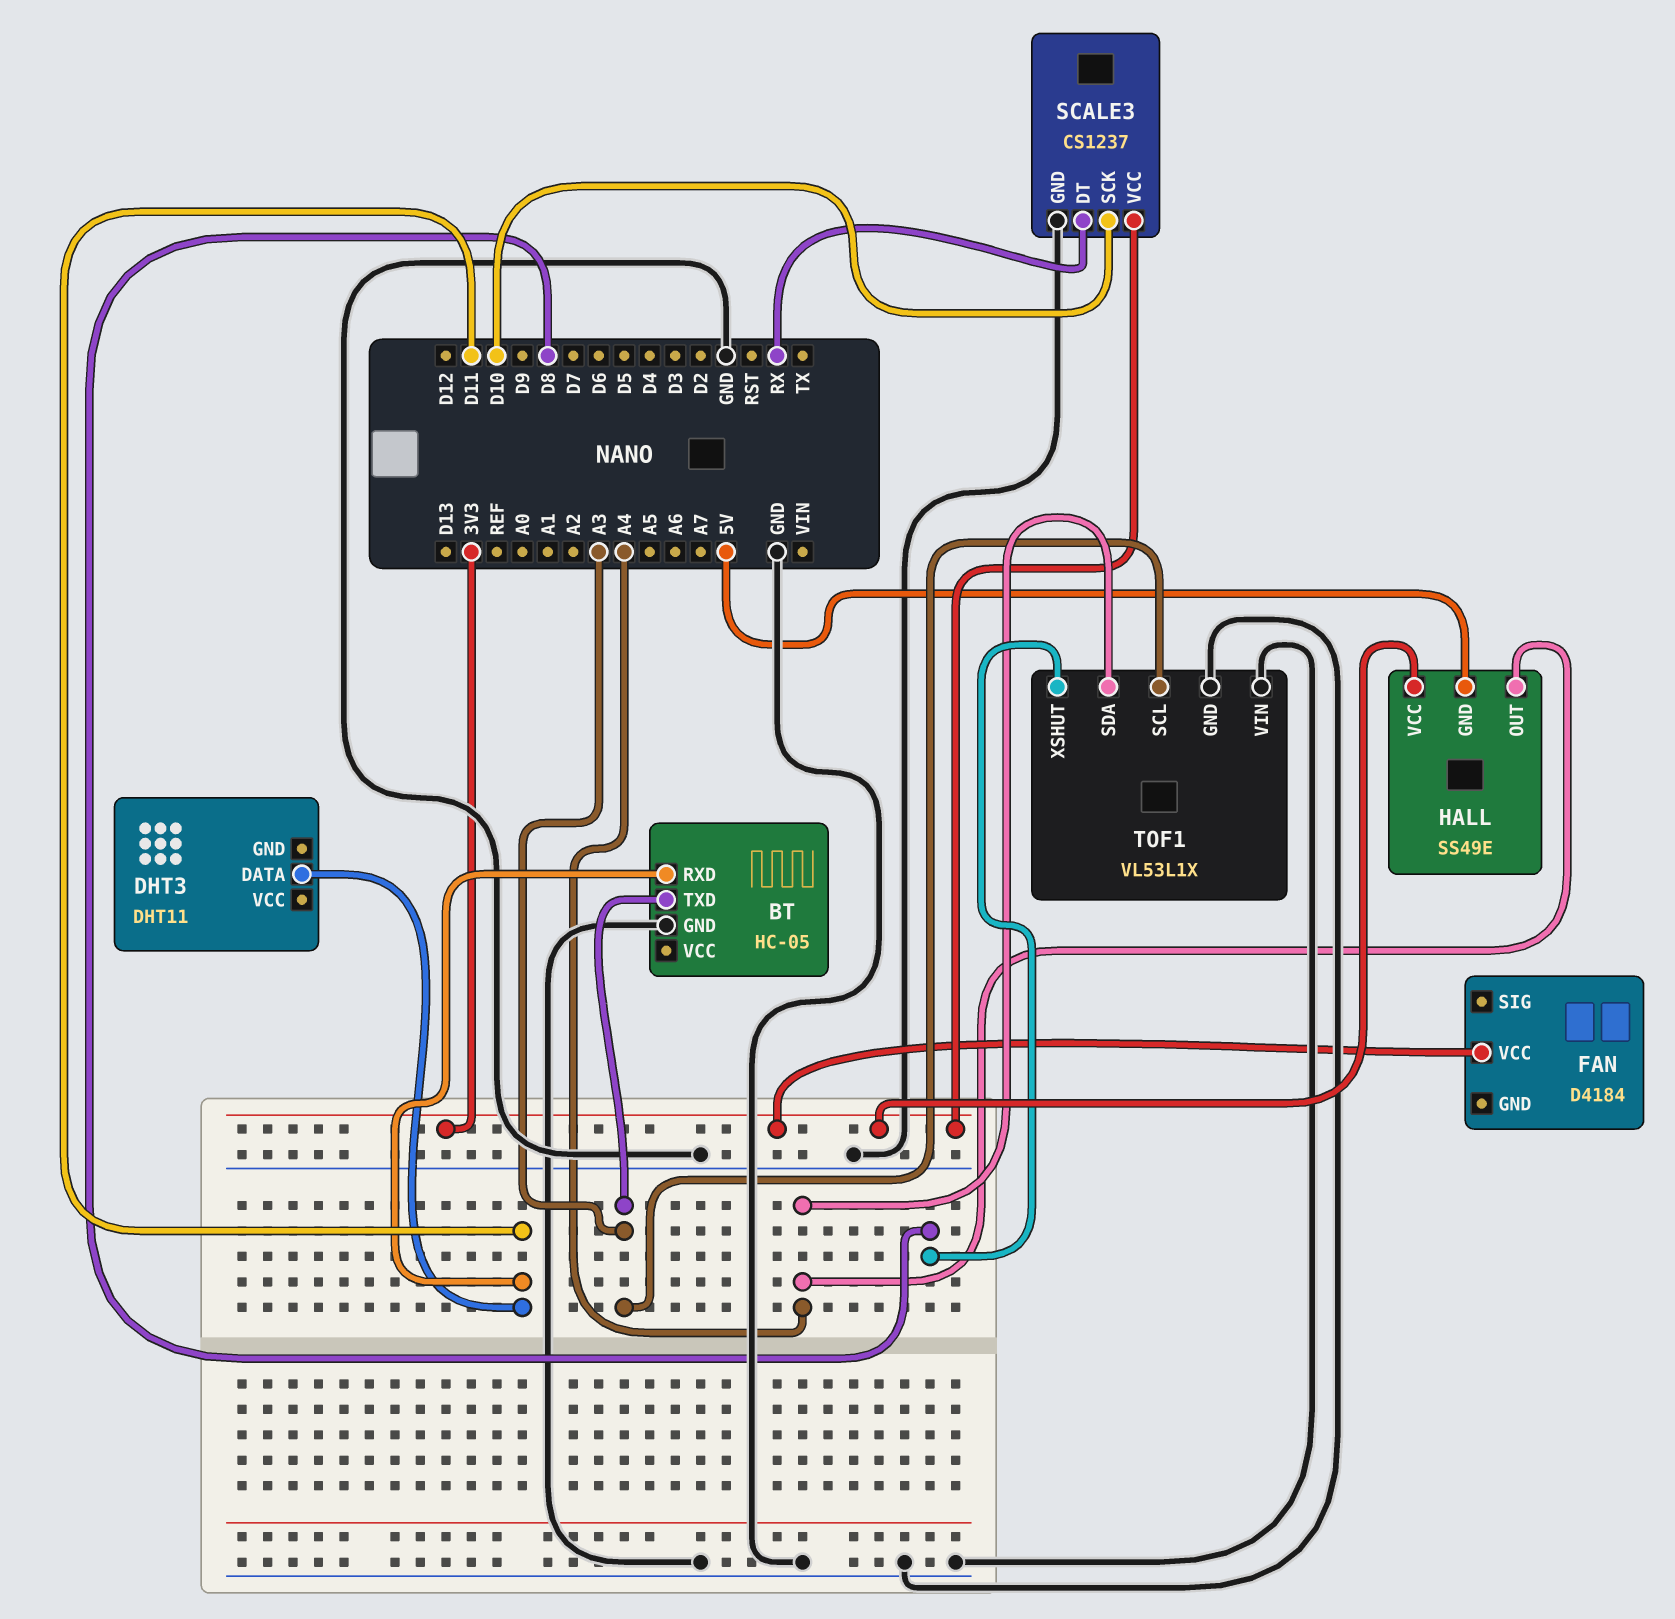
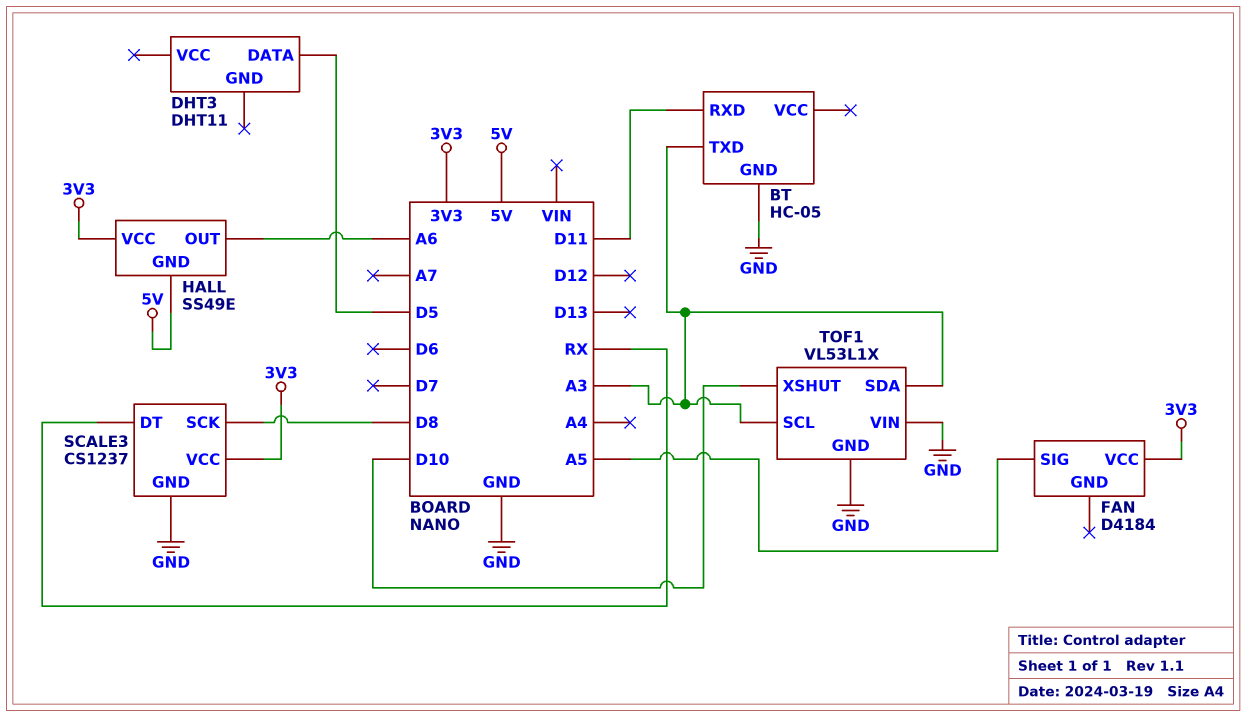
DHT3 pin DATA: D11 -> D5
FAN pin SIG: none -> A5
HALL pin OUT: A4 -> A6
SCALE3 pin SCK: D10 -> D8
TOF1 pin SDA: A4 -> A3
TOF1 pin XSHUT: D8 -> D10

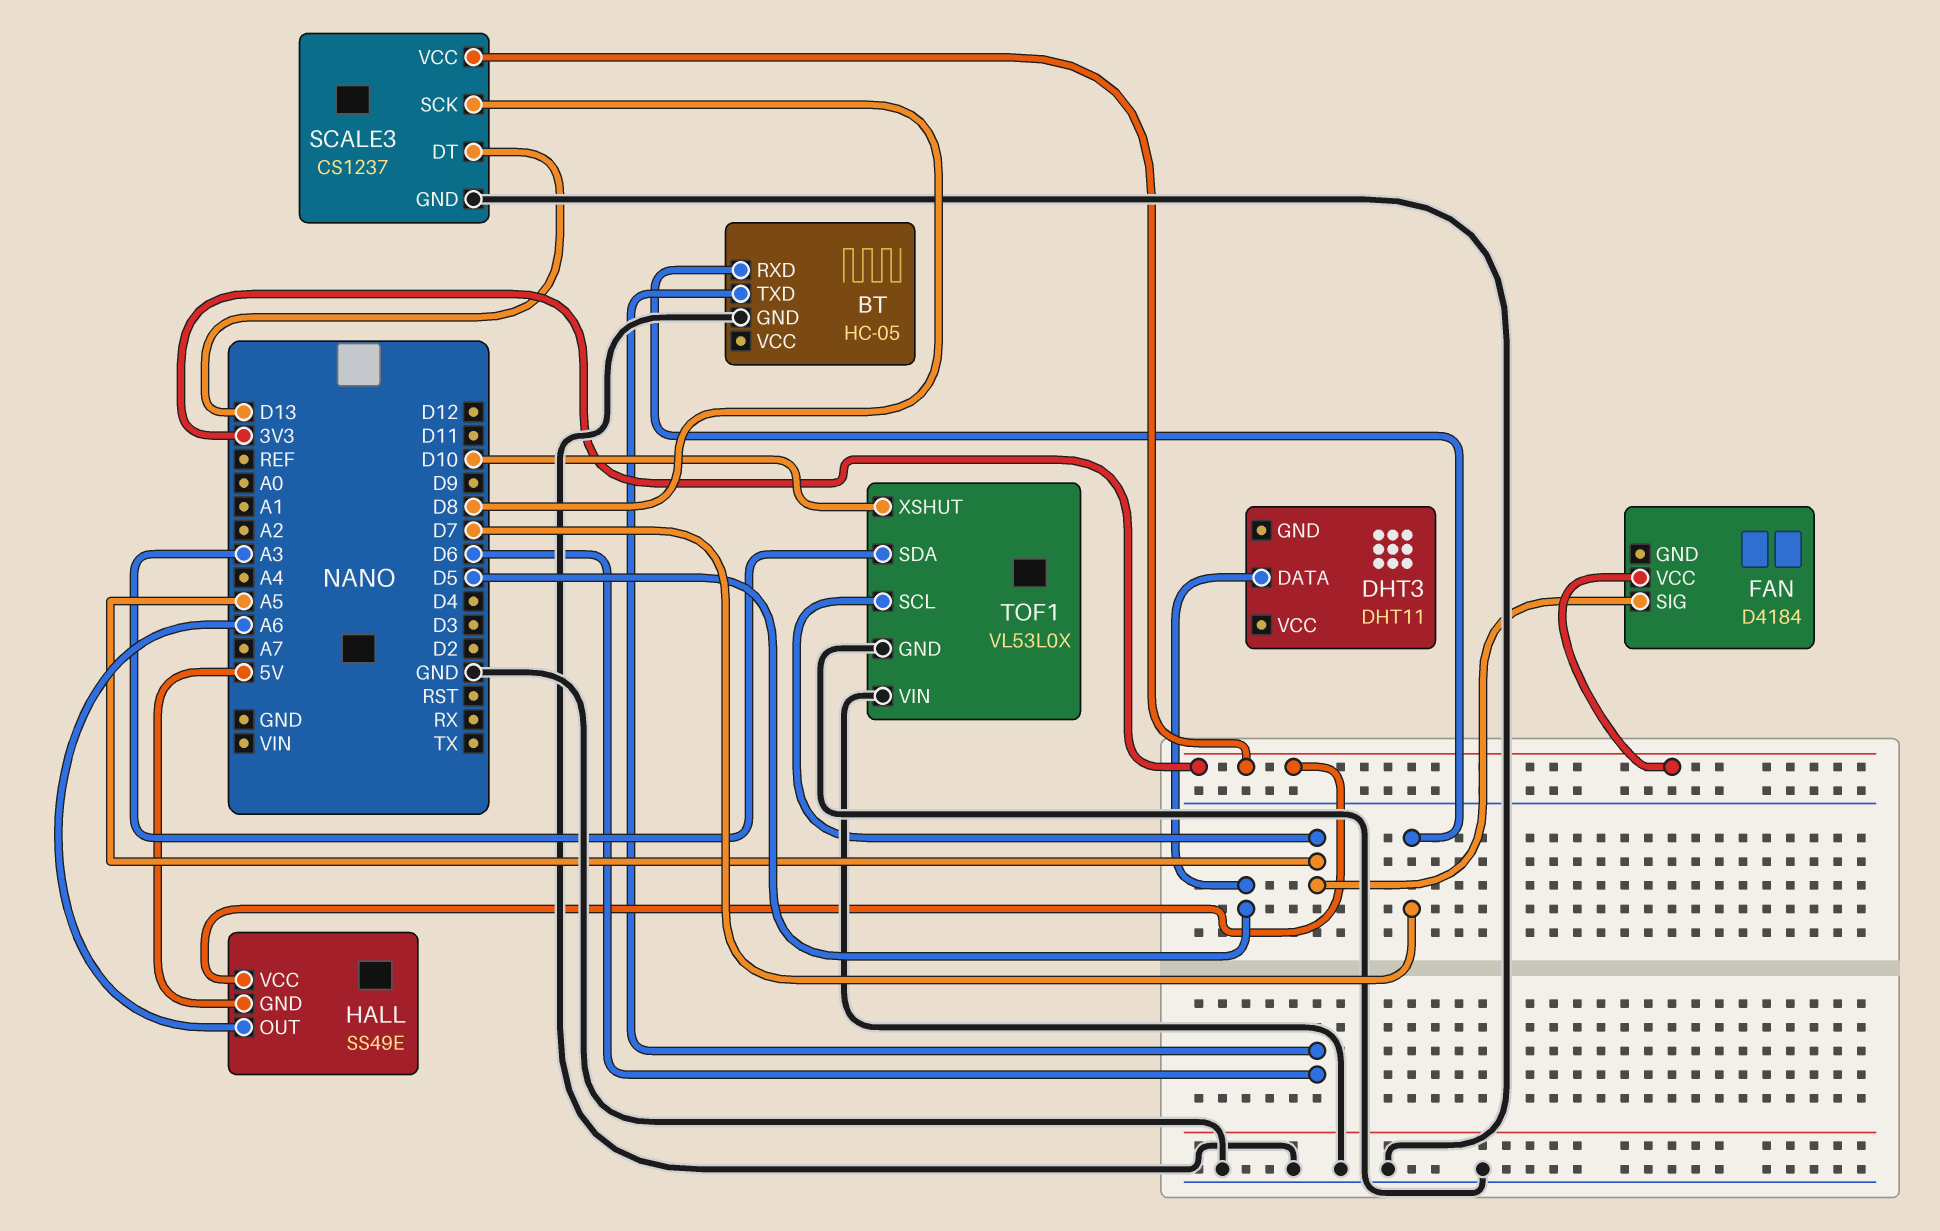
BT pin RXD: D11 -> D7
BT pin TXD: A3 -> D6
SCALE3 pin DT: RX -> D13
TOF1: VL53L1X -> VL53L0X
TOF1 pin SCL: A3 -> A5

